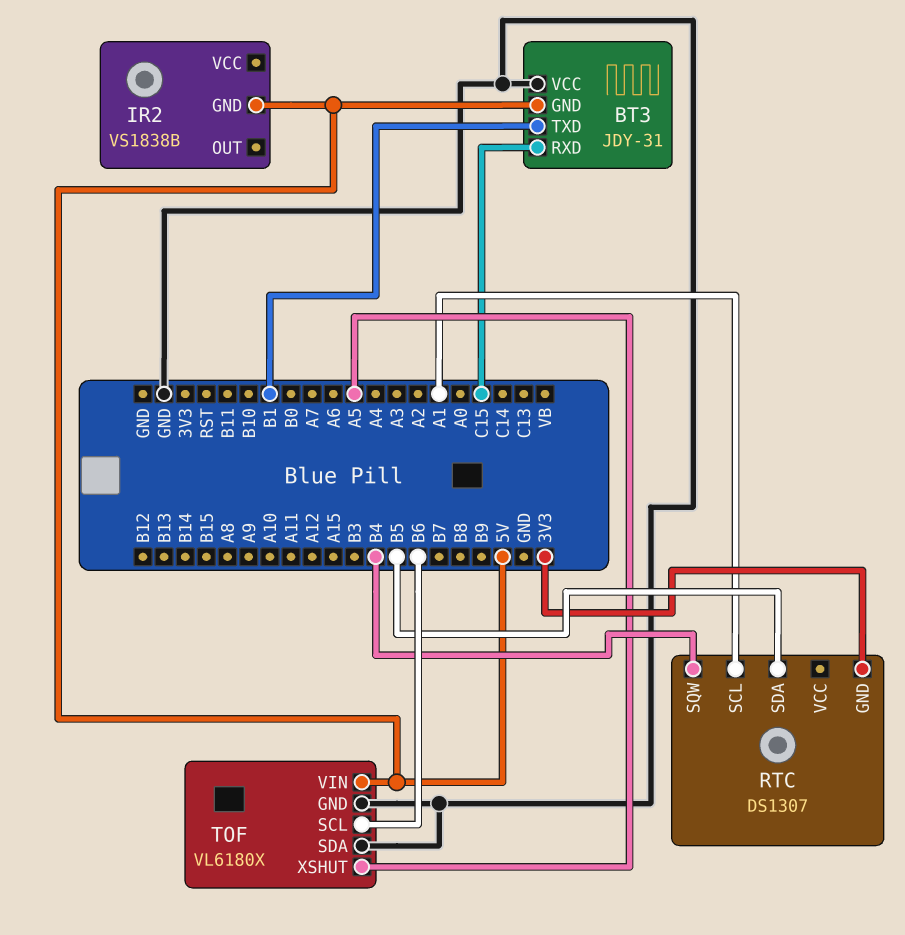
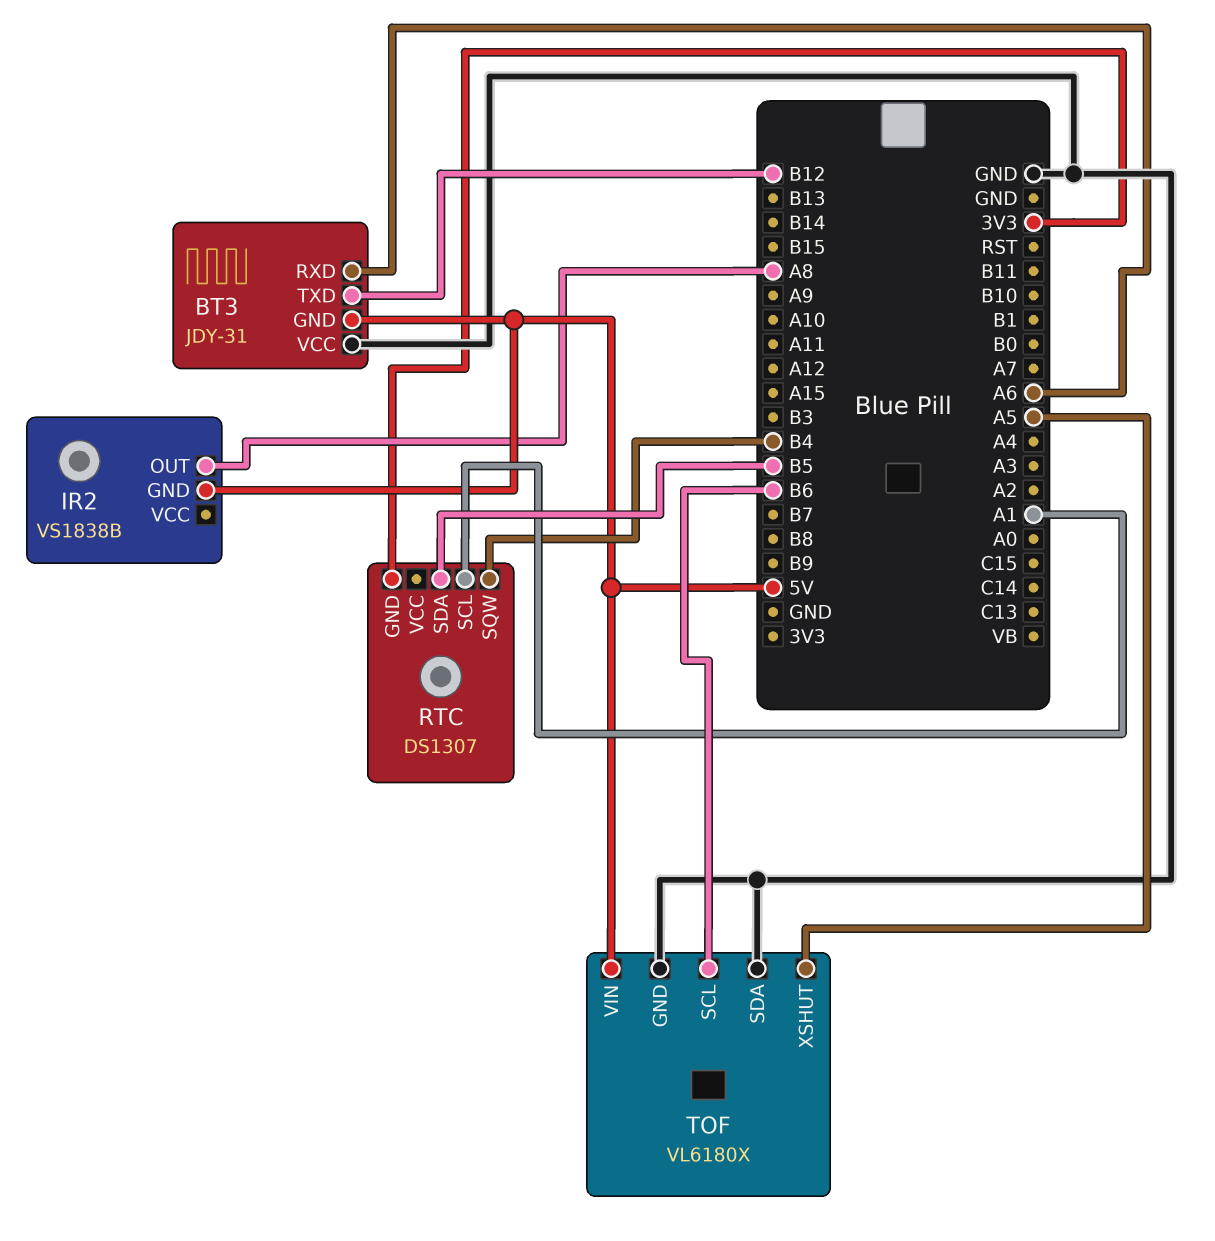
BT3 pin RXD: C15 -> A6
BT3 pin TXD: B1 -> B12
IR2 pin OUT: none -> A8

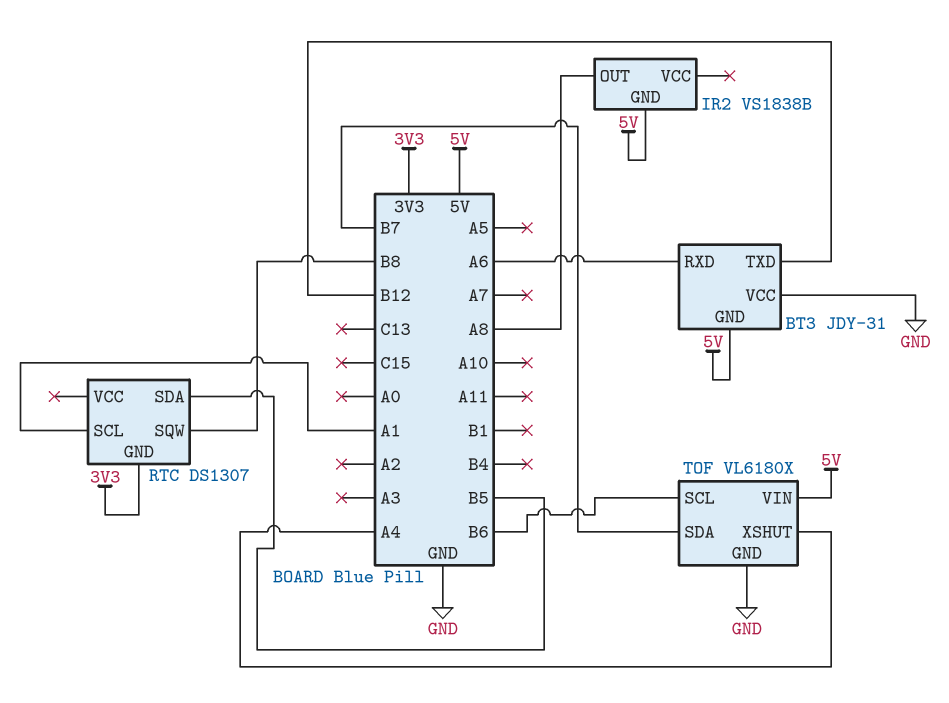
RTC pin SQW: B4 -> B8
TOF pin SDA: GND -> B7
TOF pin XSHUT: A5 -> A4

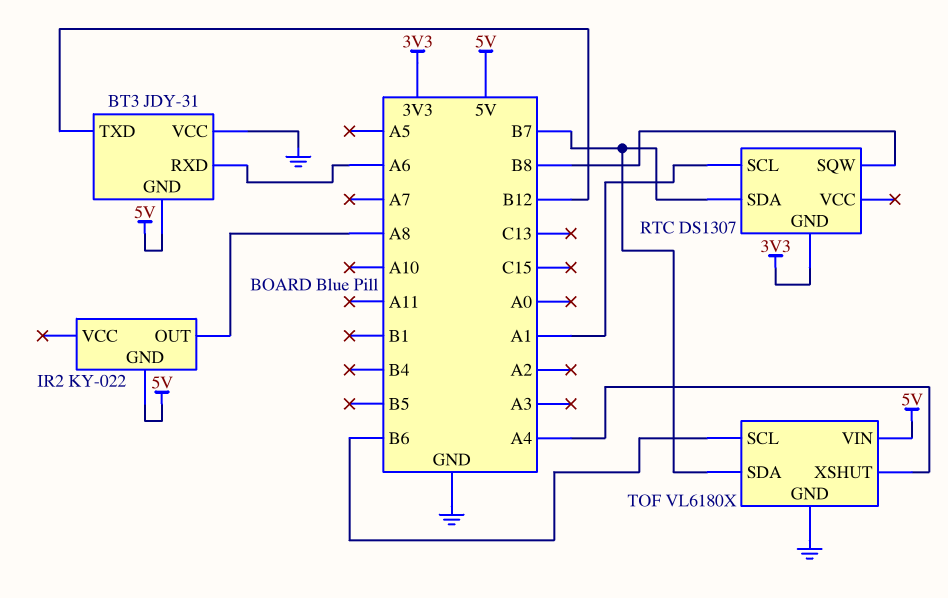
IR2: VS1838B -> KY-022
RTC pin SDA: B5 -> B7

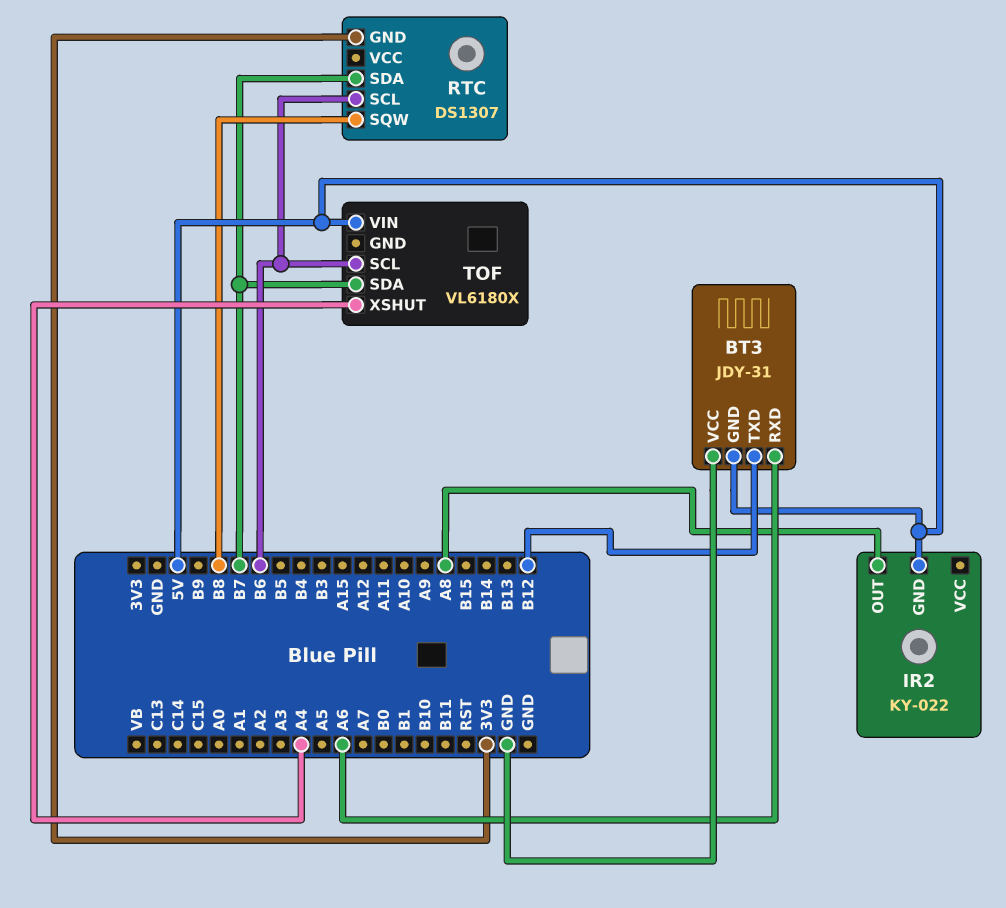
RTC pin SCL: A1 -> B6
TOF pin GND: GND -> none

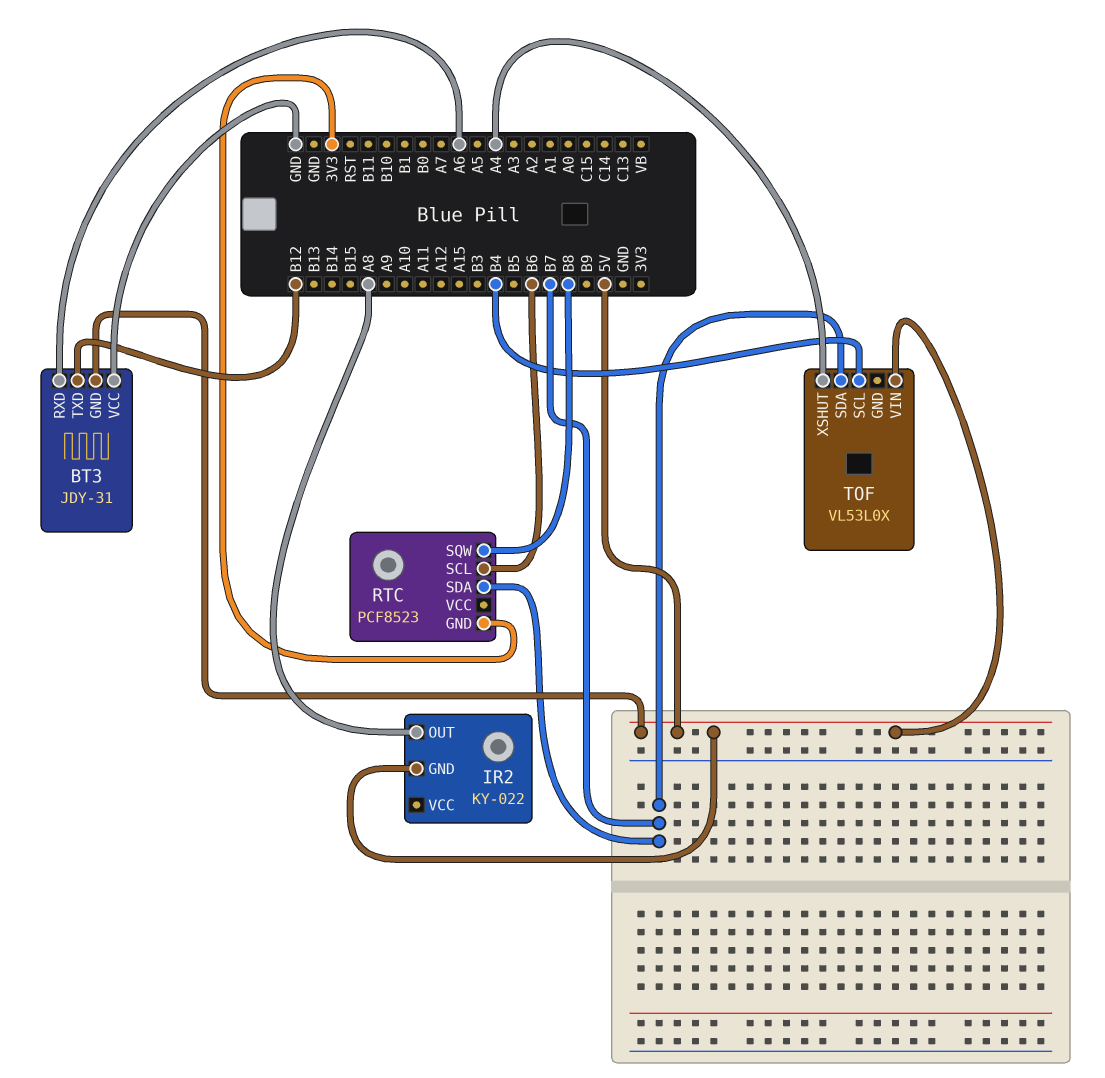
RTC: DS1307 -> PCF8523
TOF: VL6180X -> VL53L0X
TOF pin SCL: B6 -> B4

